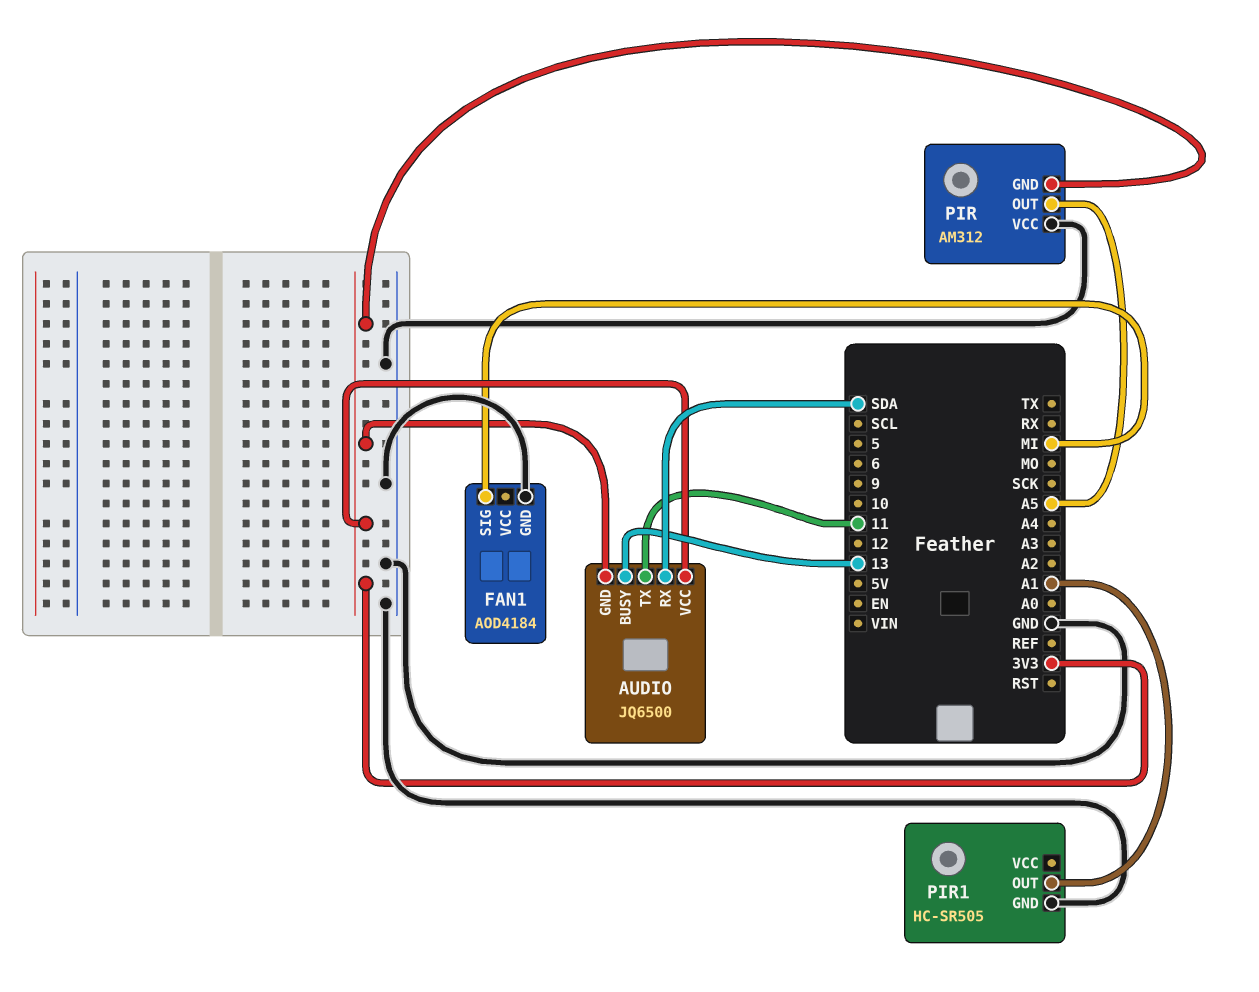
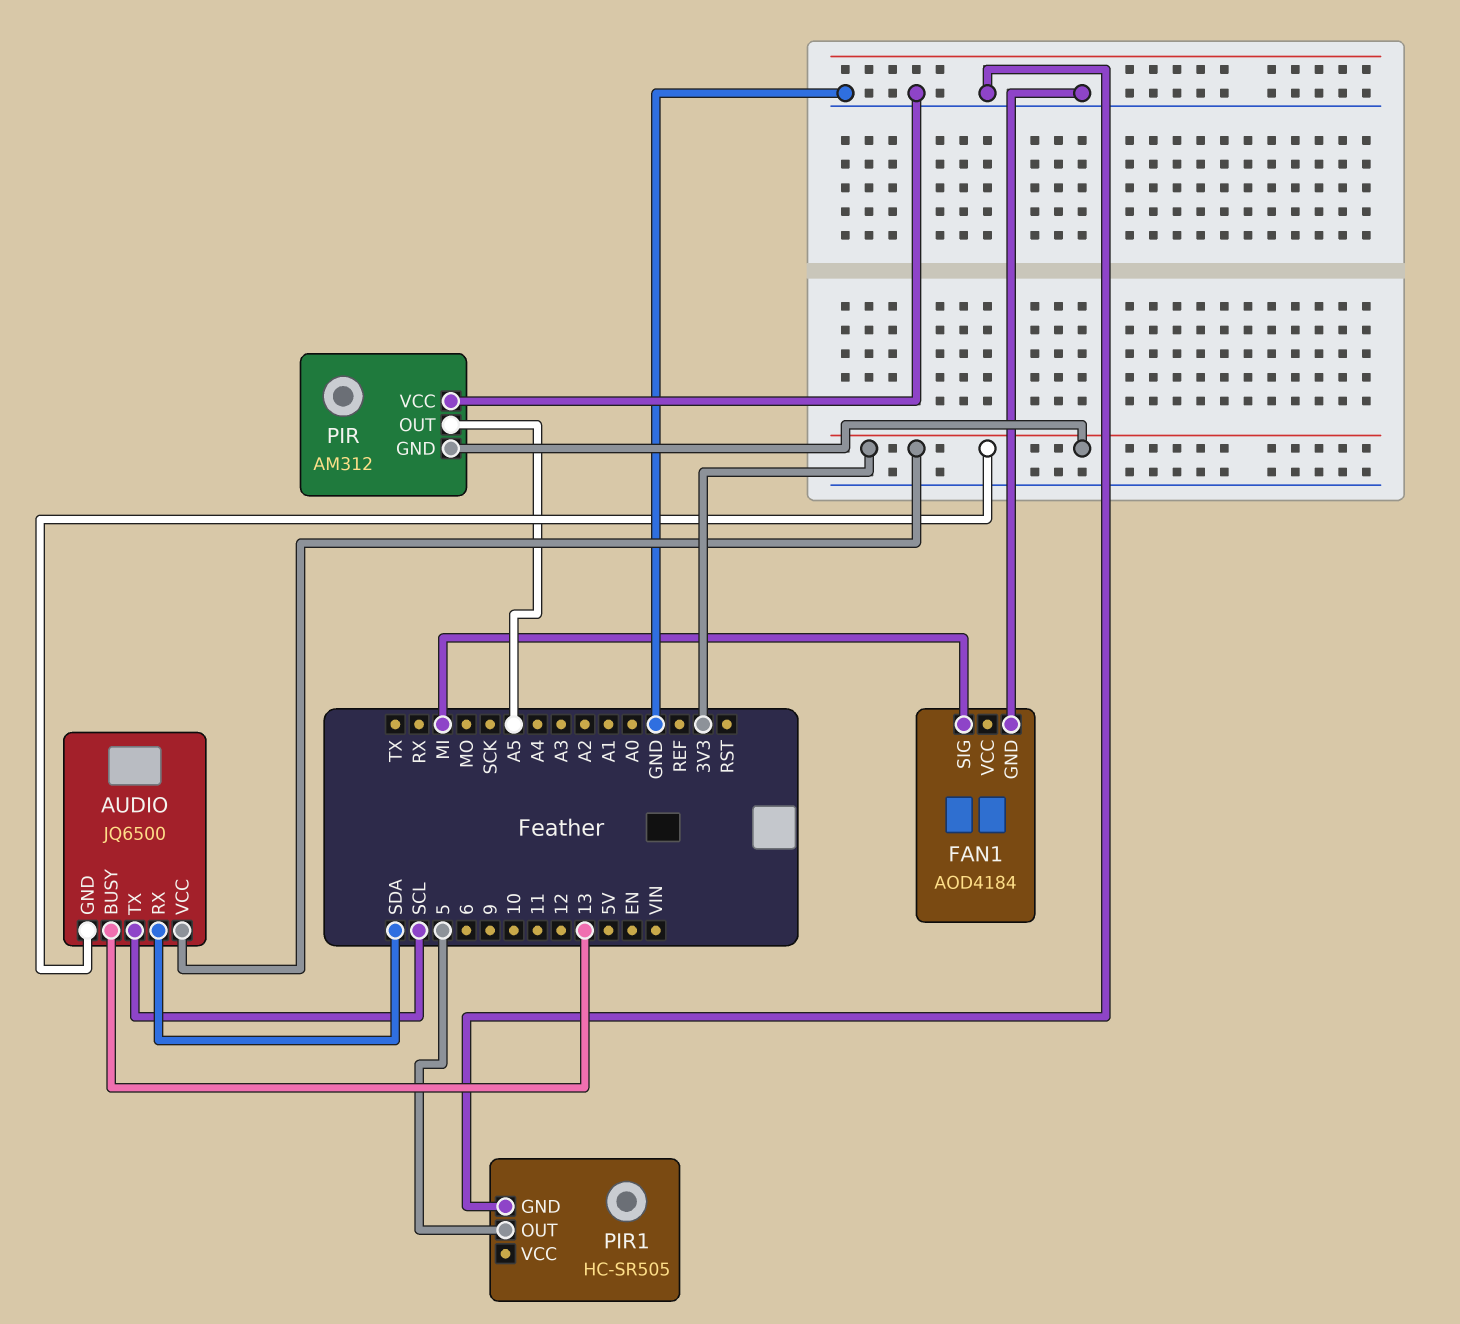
AUDIO pin TX: 11 -> SCL
PIR1 pin OUT: A1 -> 5

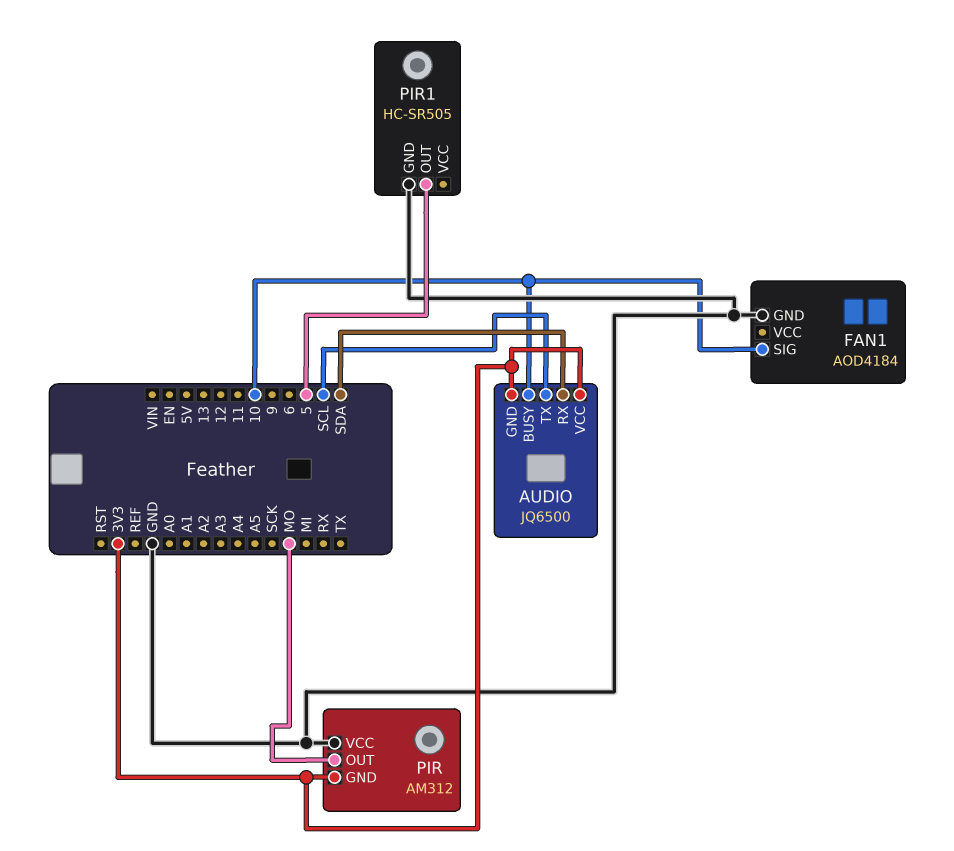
AUDIO pin BUSY: 13 -> 10
FAN1 pin SIG: MI -> 10
PIR pin OUT: A5 -> MO

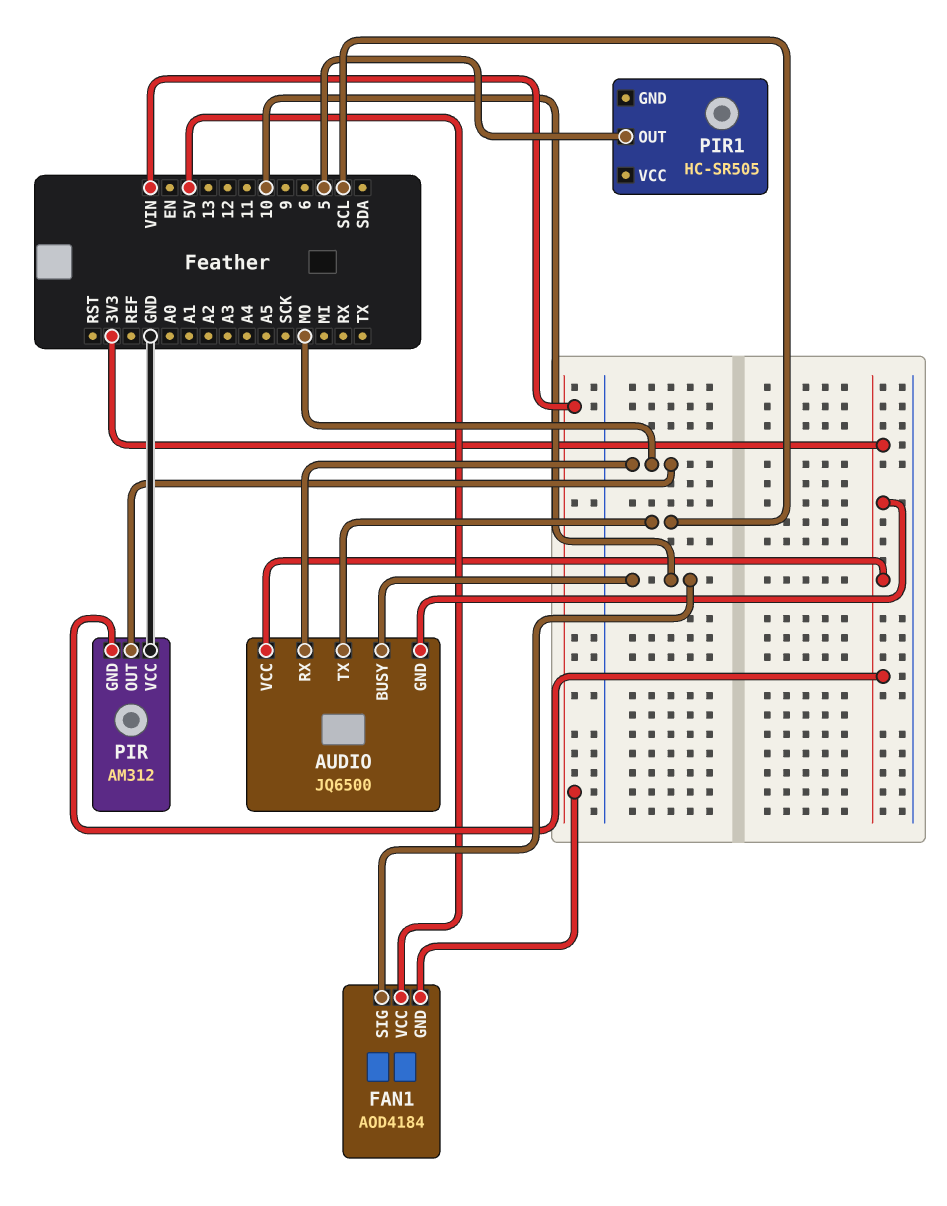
AUDIO pin RX: SDA -> MO
FAN1 pin GND: GND -> VIN
FAN1 pin VCC: none -> 5V
PIR1 pin GND: GND -> none

